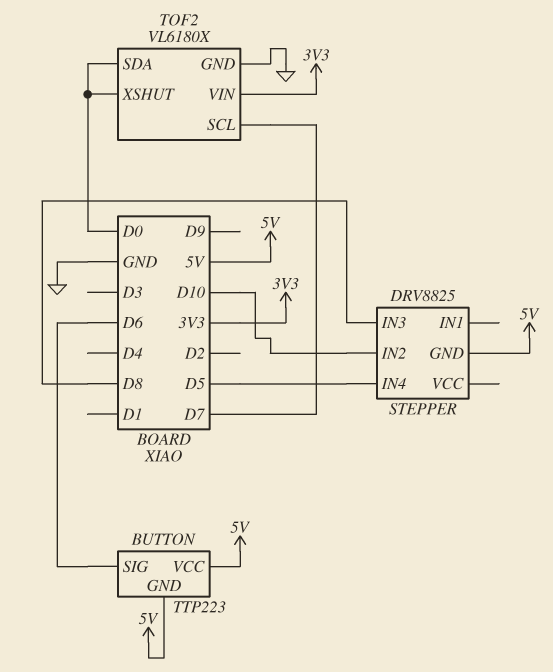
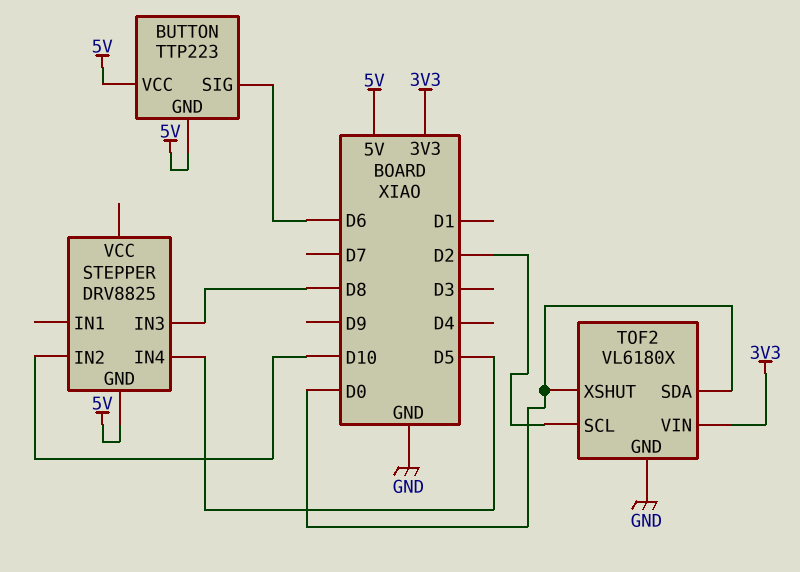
TOF2 pin SCL: D7 -> D2

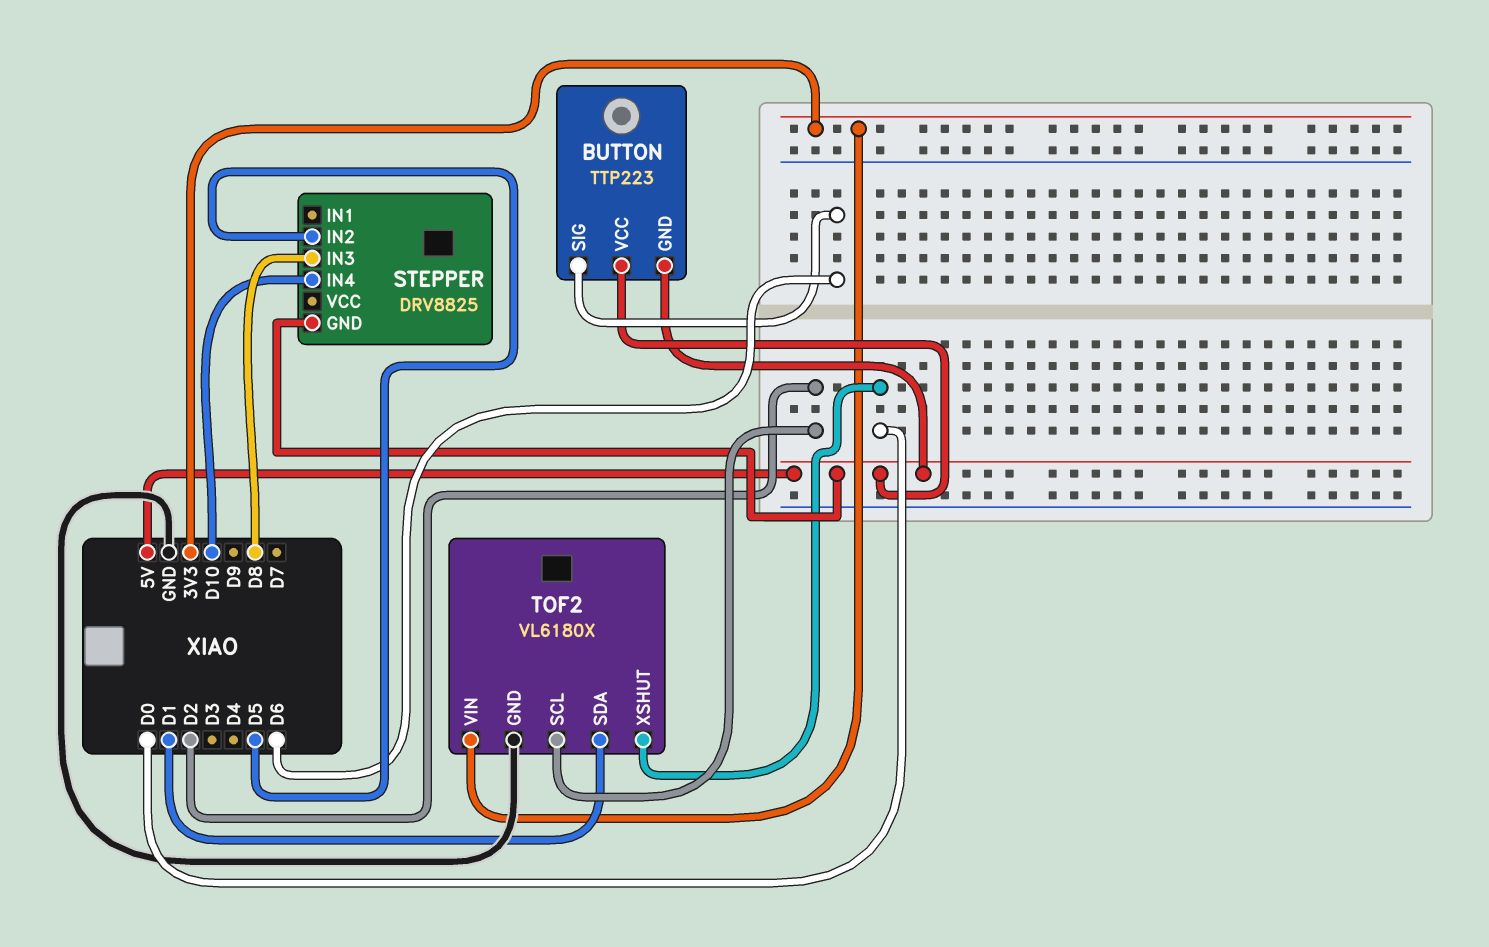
STEPPER pin IN2: D10 -> D5
STEPPER pin IN4: D5 -> D10
TOF2 pin SDA: D0 -> D1

